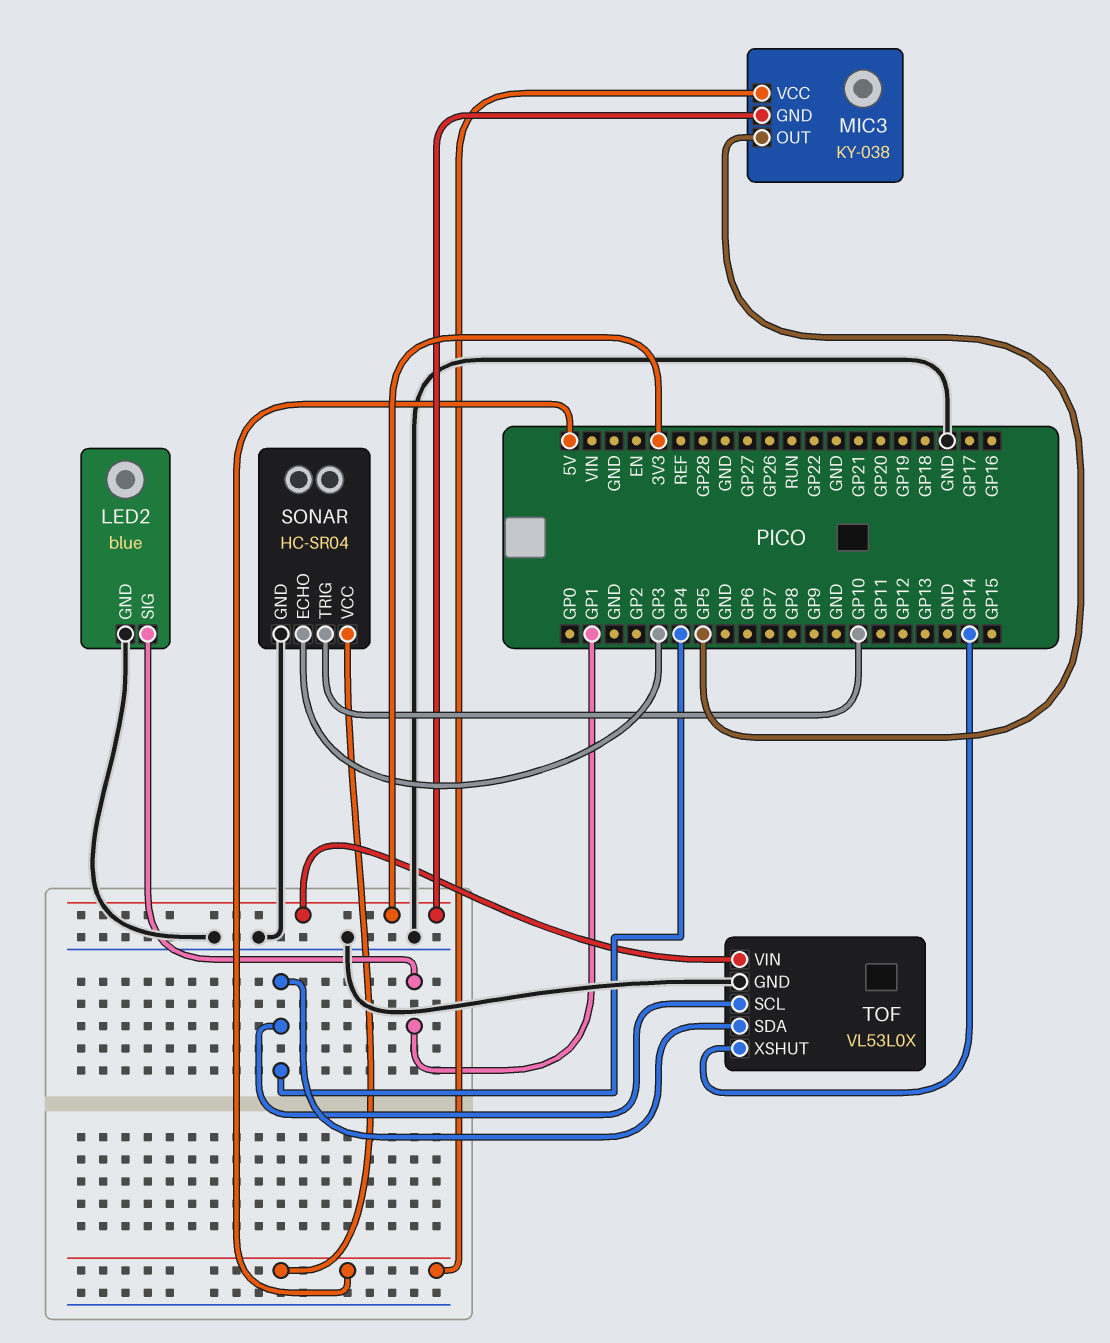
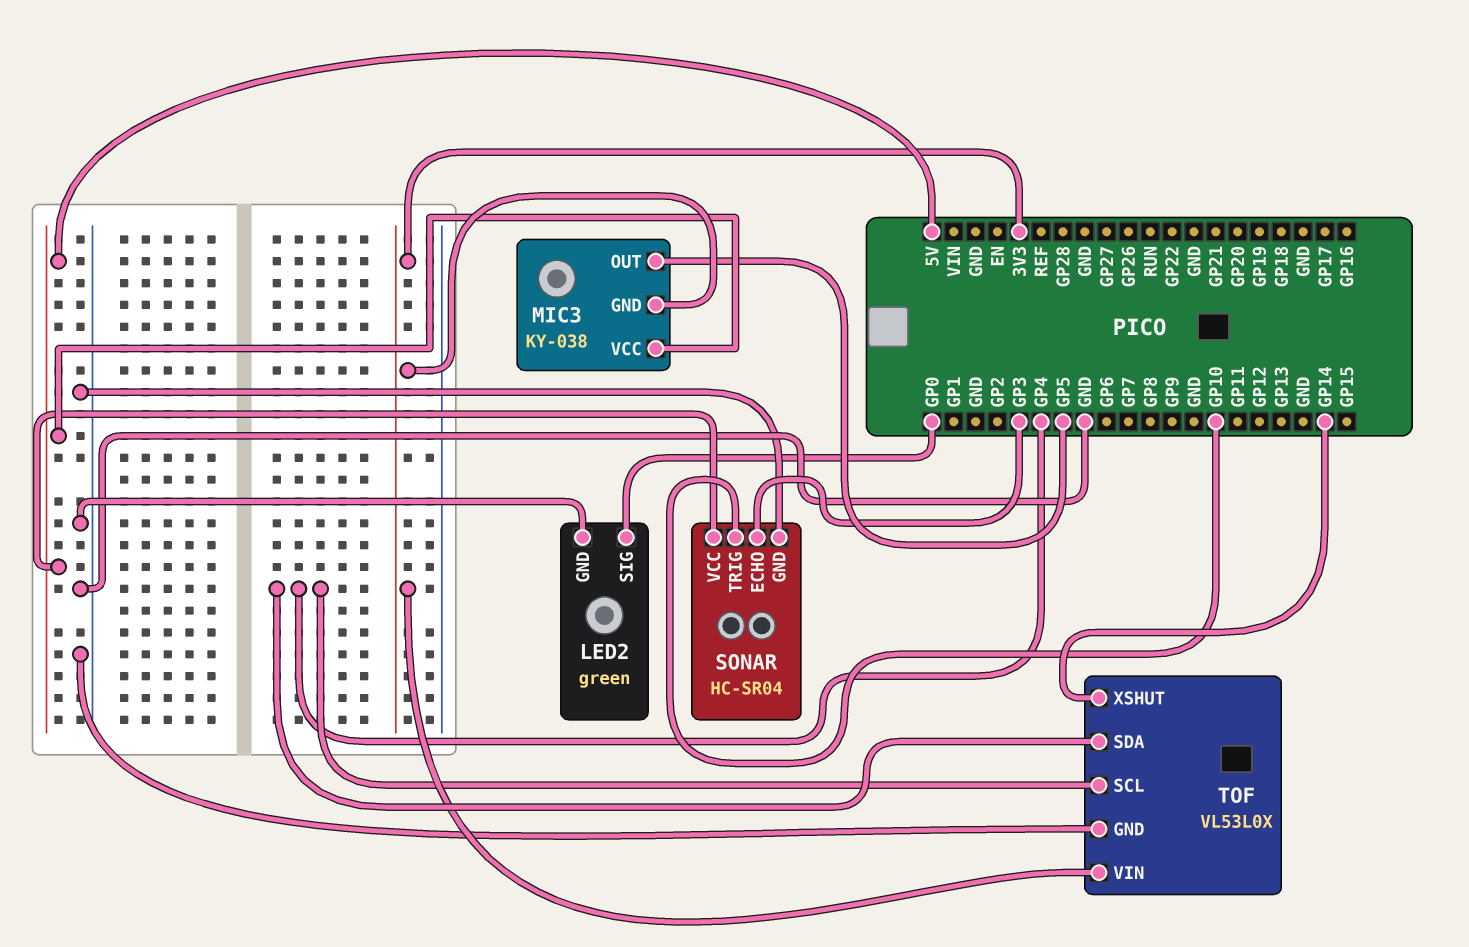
LED2: blue -> green
LED2 pin SIG: GP1 -> GP0

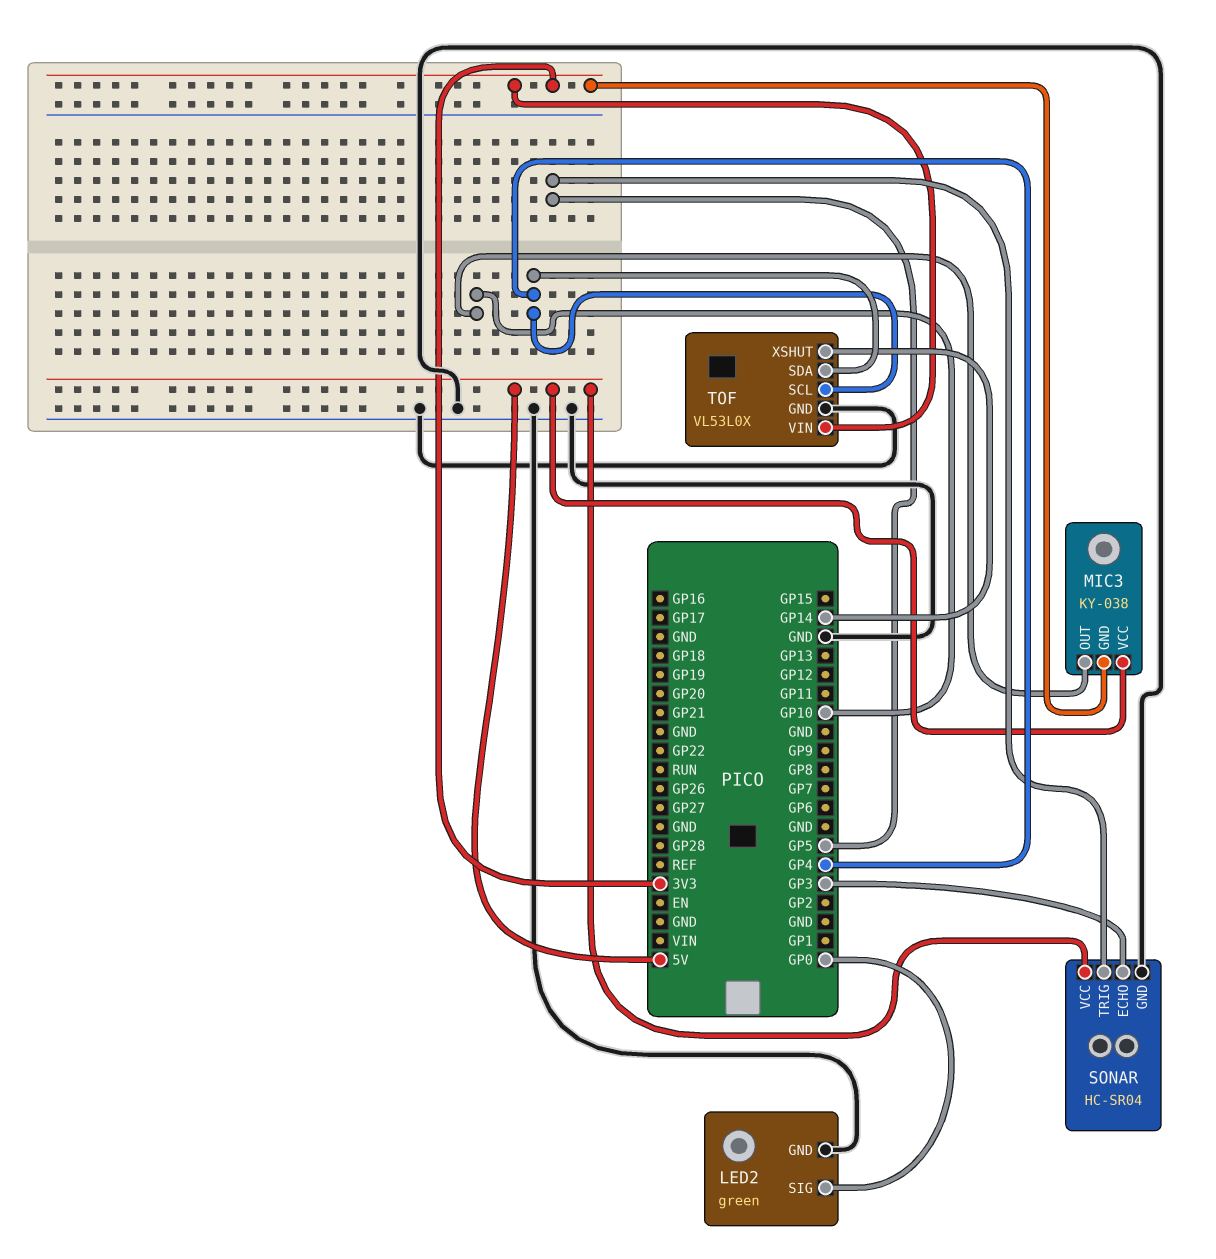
MIC3 pin OUT: GP5 -> GP10
SONAR pin TRIG: GP10 -> GP5

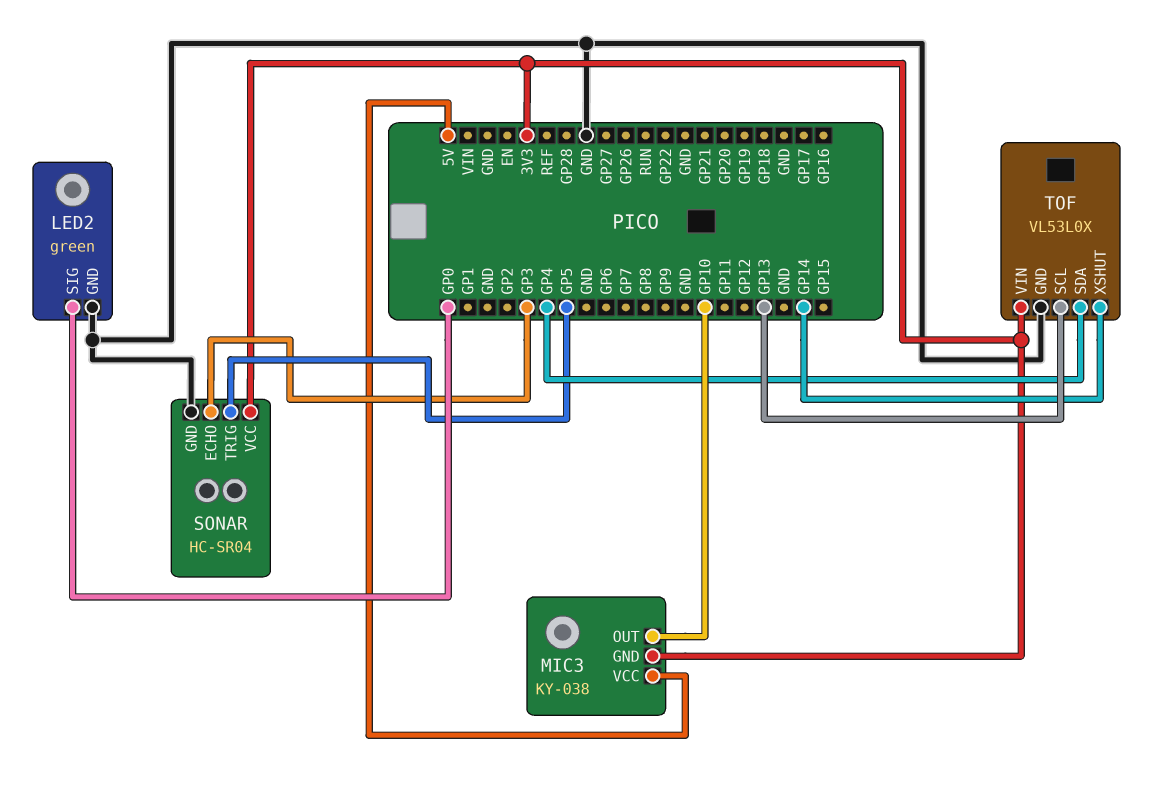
SONAR pin VCC: 5V -> 3V3
TOF pin SCL: GP4 -> GP13

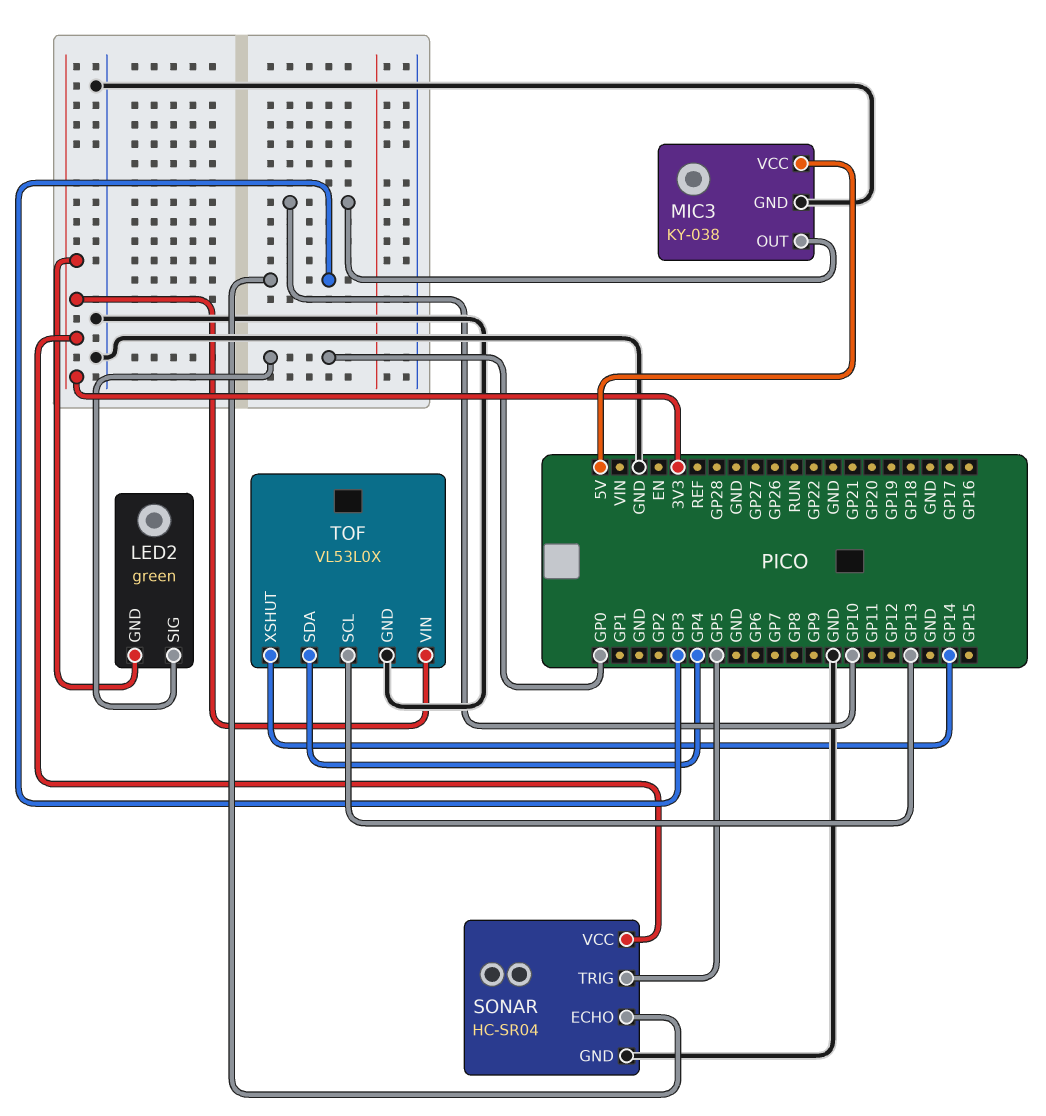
LED2 pin GND: GND -> 3V3
MIC3 pin GND: 3V3 -> GND

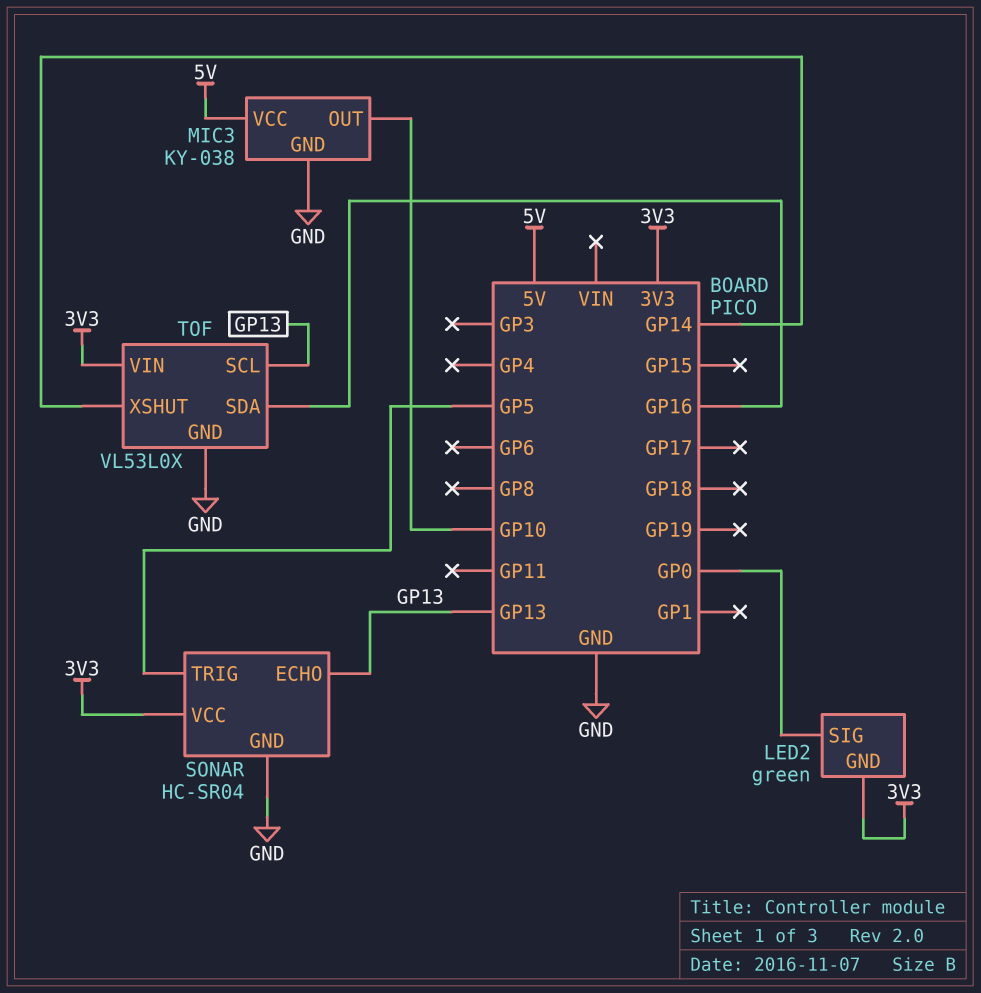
SONAR pin ECHO: GP3 -> GP13
TOF pin SDA: GP4 -> GP16

